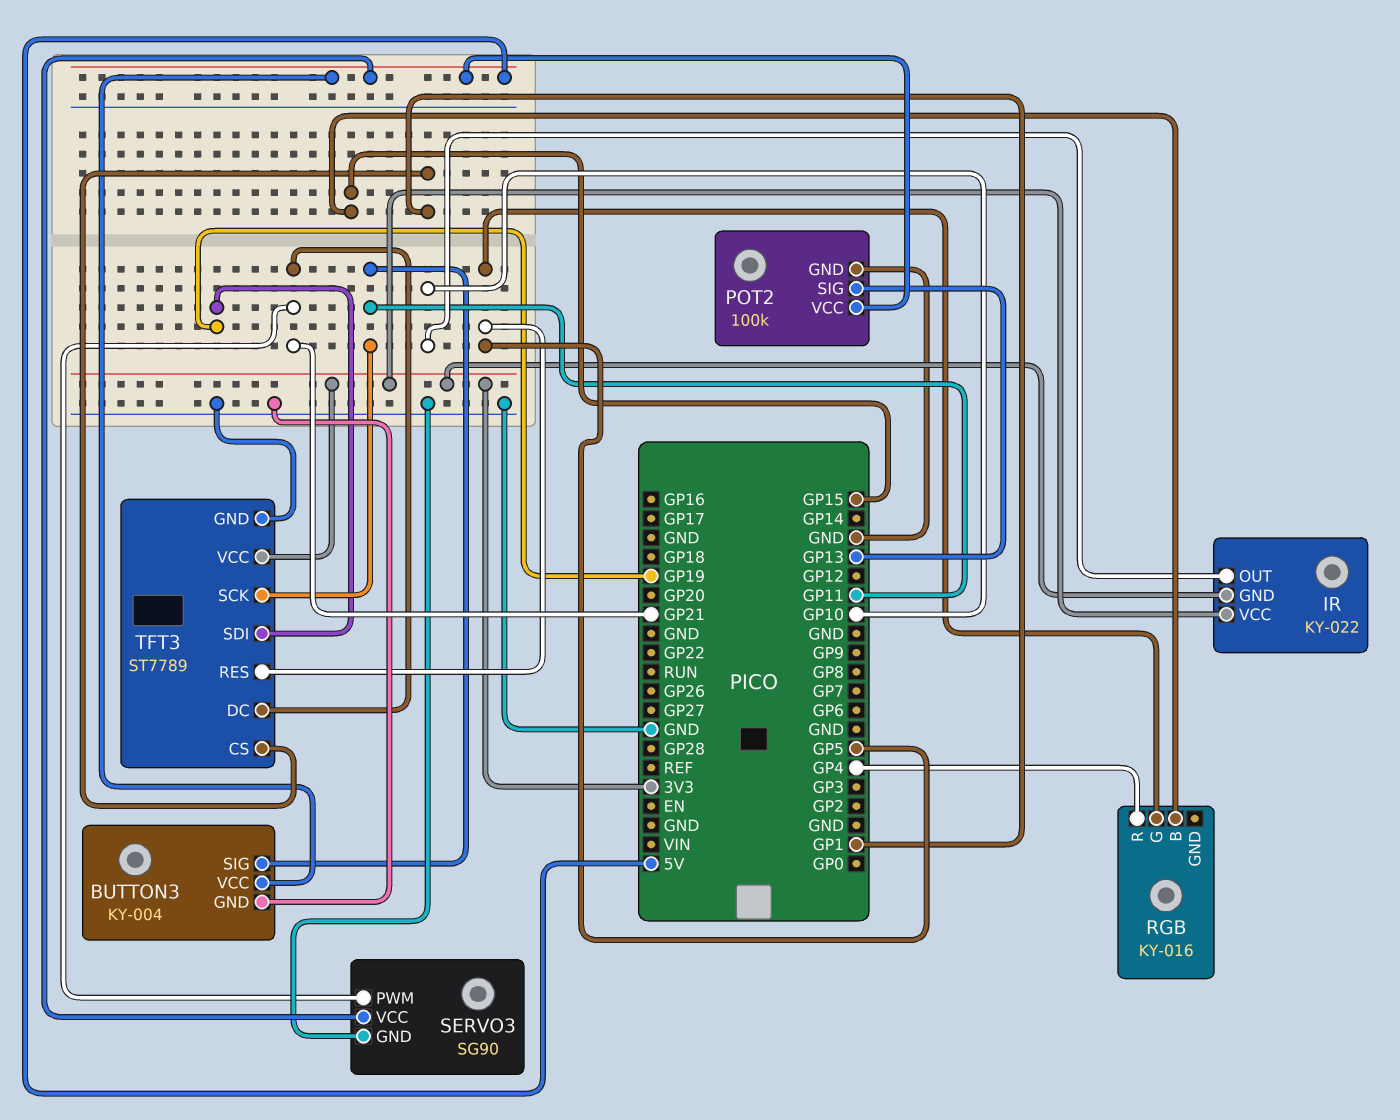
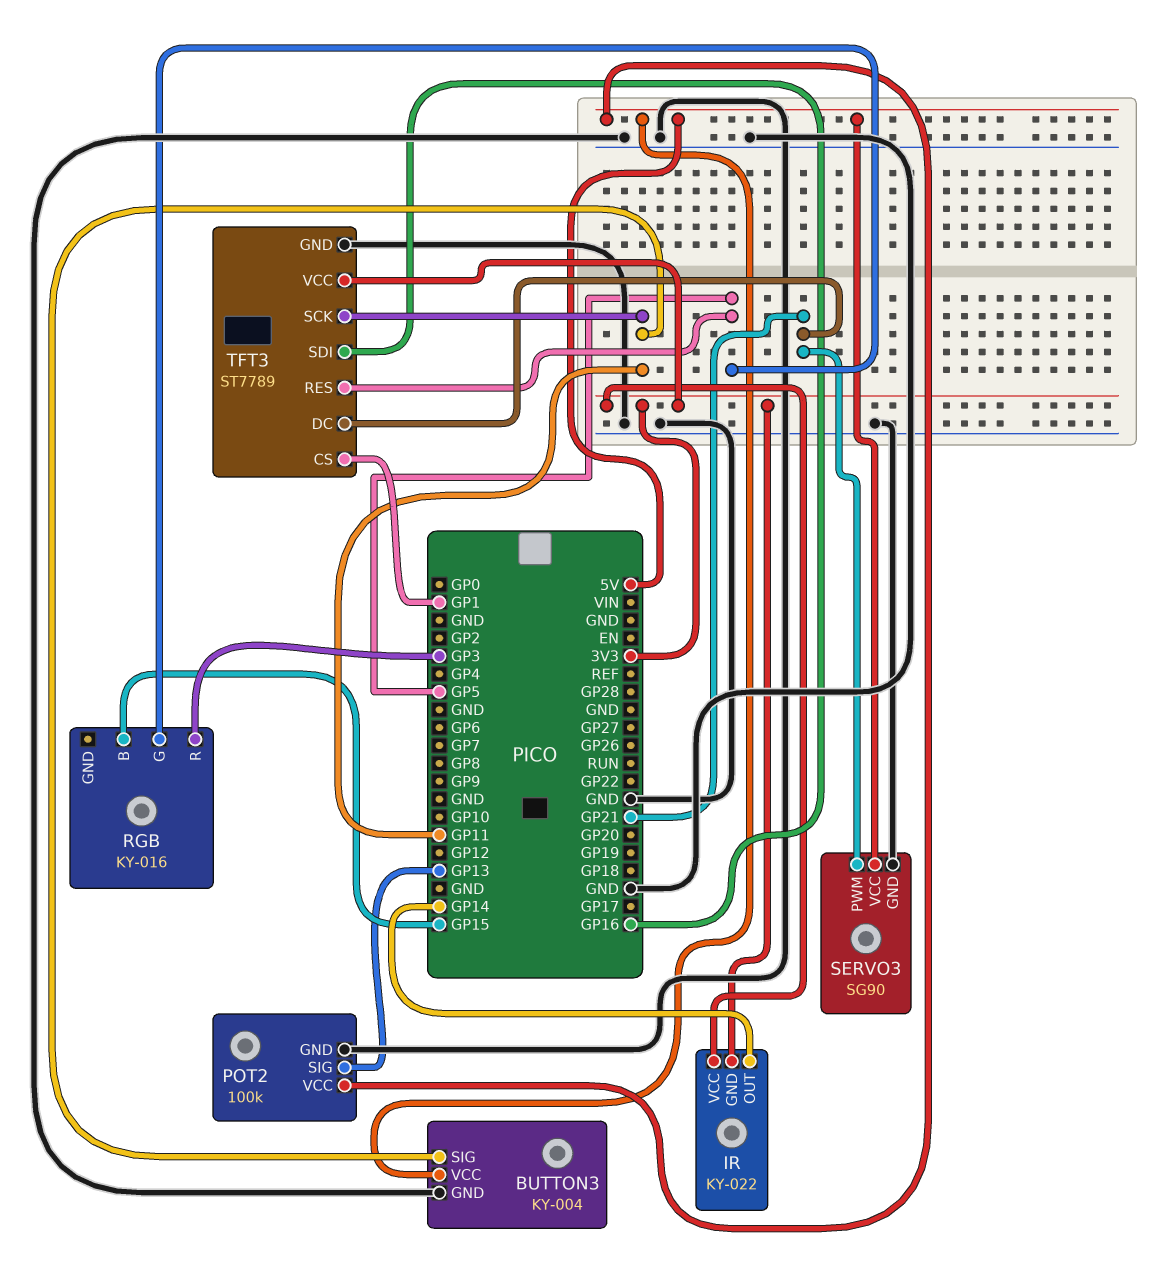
IR pin OUT: GP10 -> GP14
RGB pin R: GP4 -> GP3
TFT3 pin SDI: GP19 -> GP16

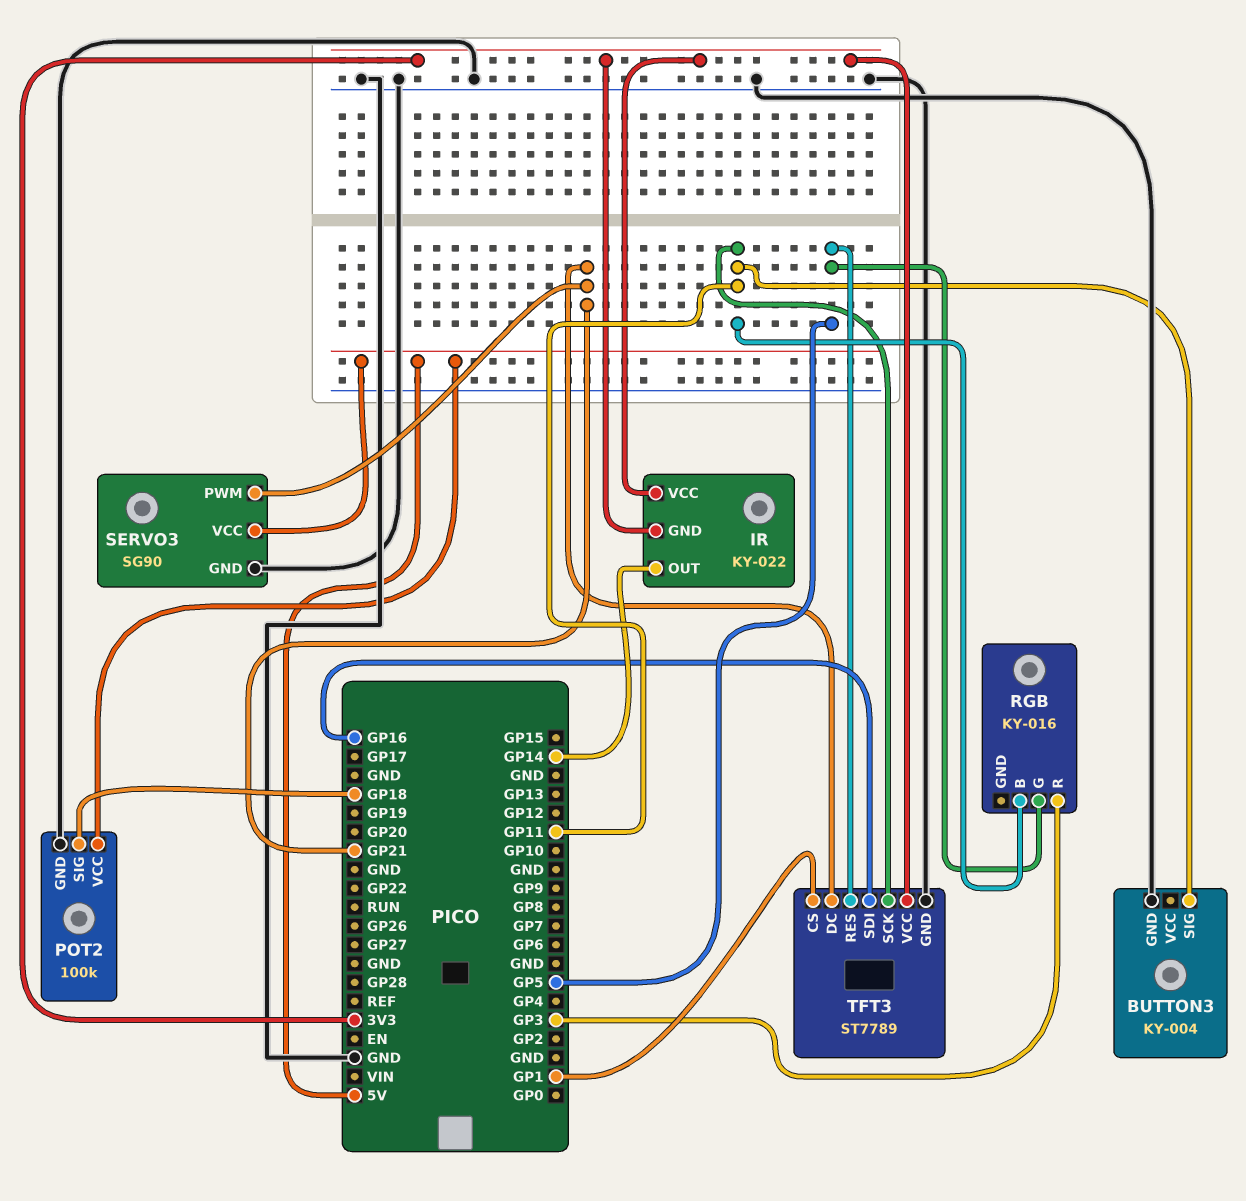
BUTTON3 pin VCC: 5V -> none
POT2 pin SIG: GP13 -> GP18
RGB pin B: GP15 -> GP11

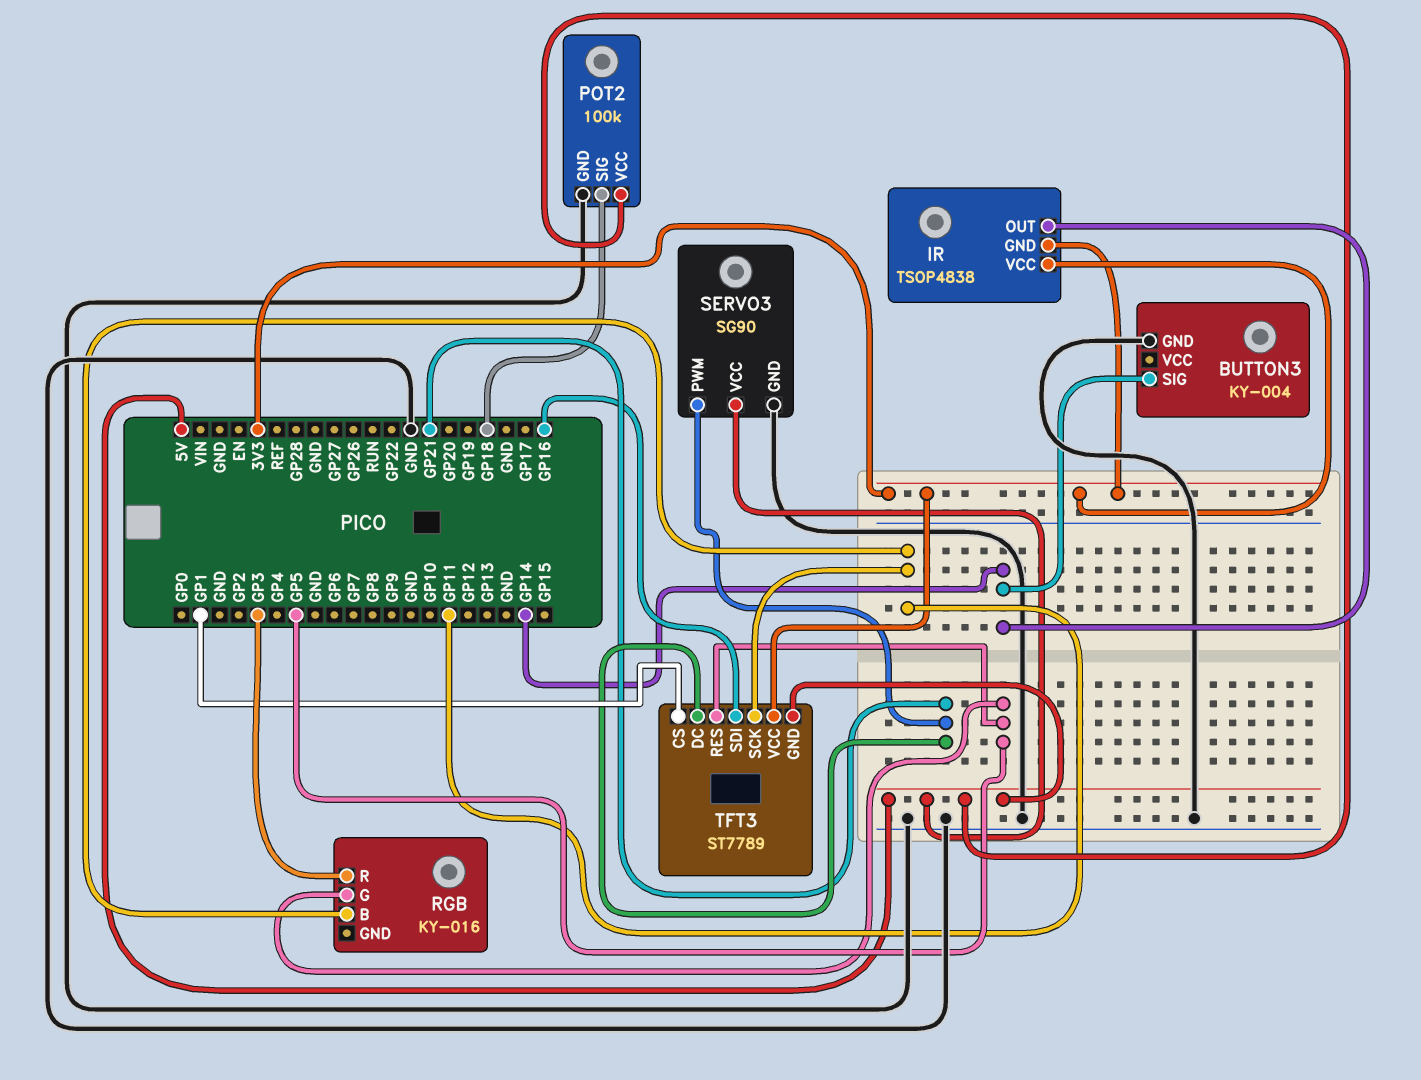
BUTTON3 pin SIG: GP11 -> GP14
IR: KY-022 -> TSOP4838
TFT3 pin GND: GND -> 5V

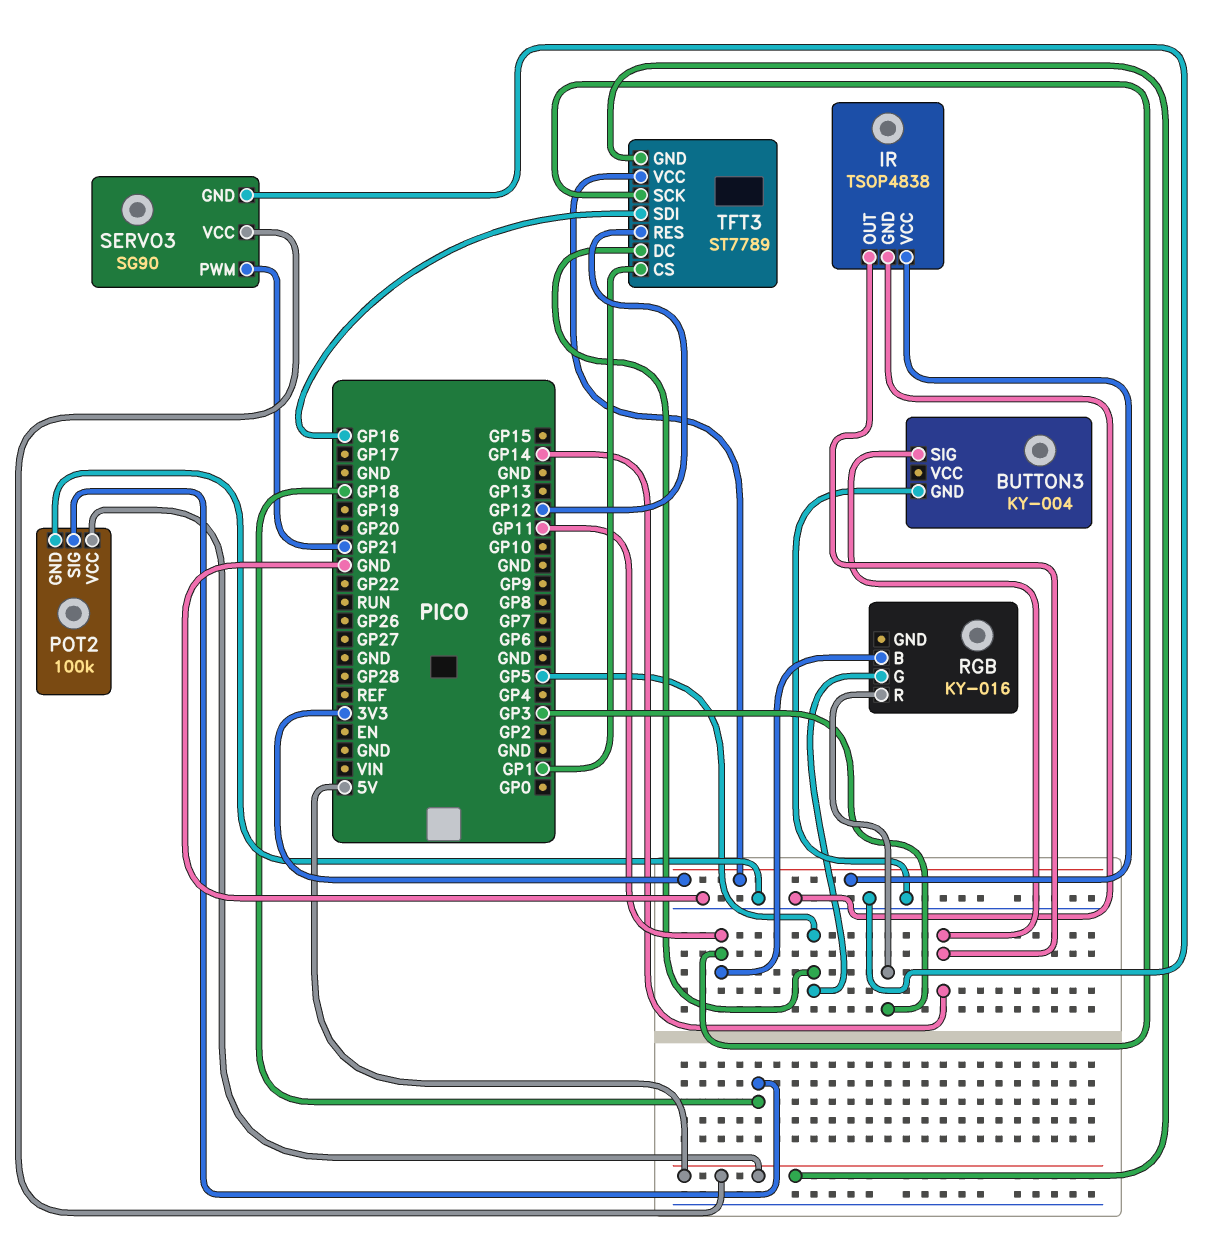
IR pin GND: 3V3 -> GND
TFT3 pin DC: GP21 -> GP5
TFT3 pin RES: GP5 -> GP12

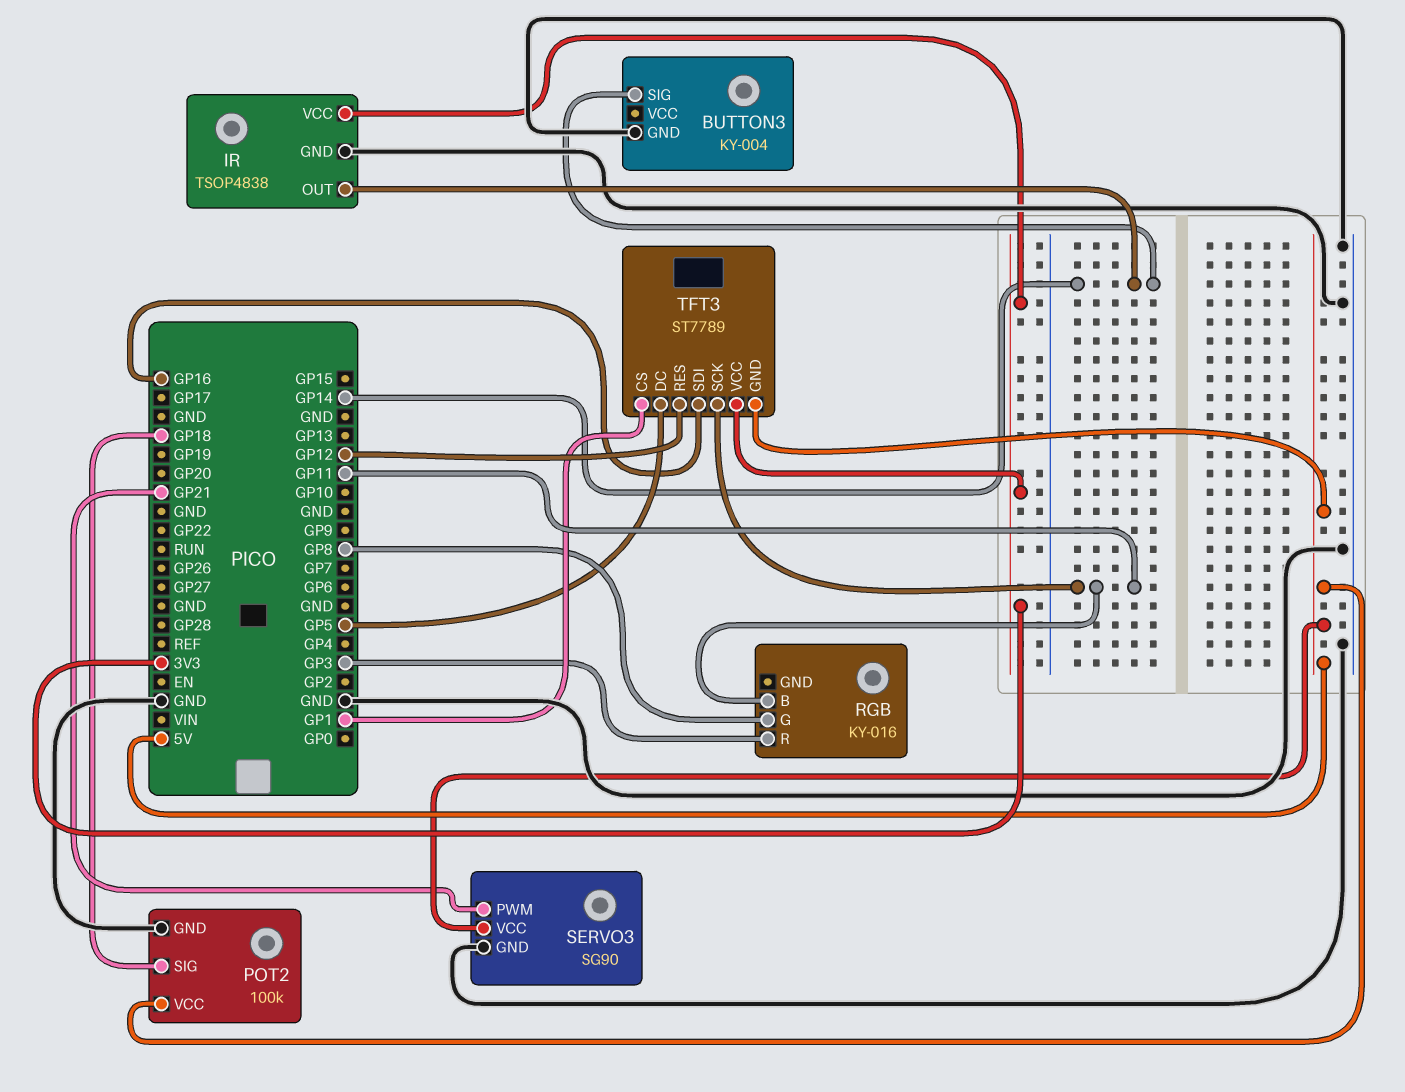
RGB pin G: GP5 -> GP8

